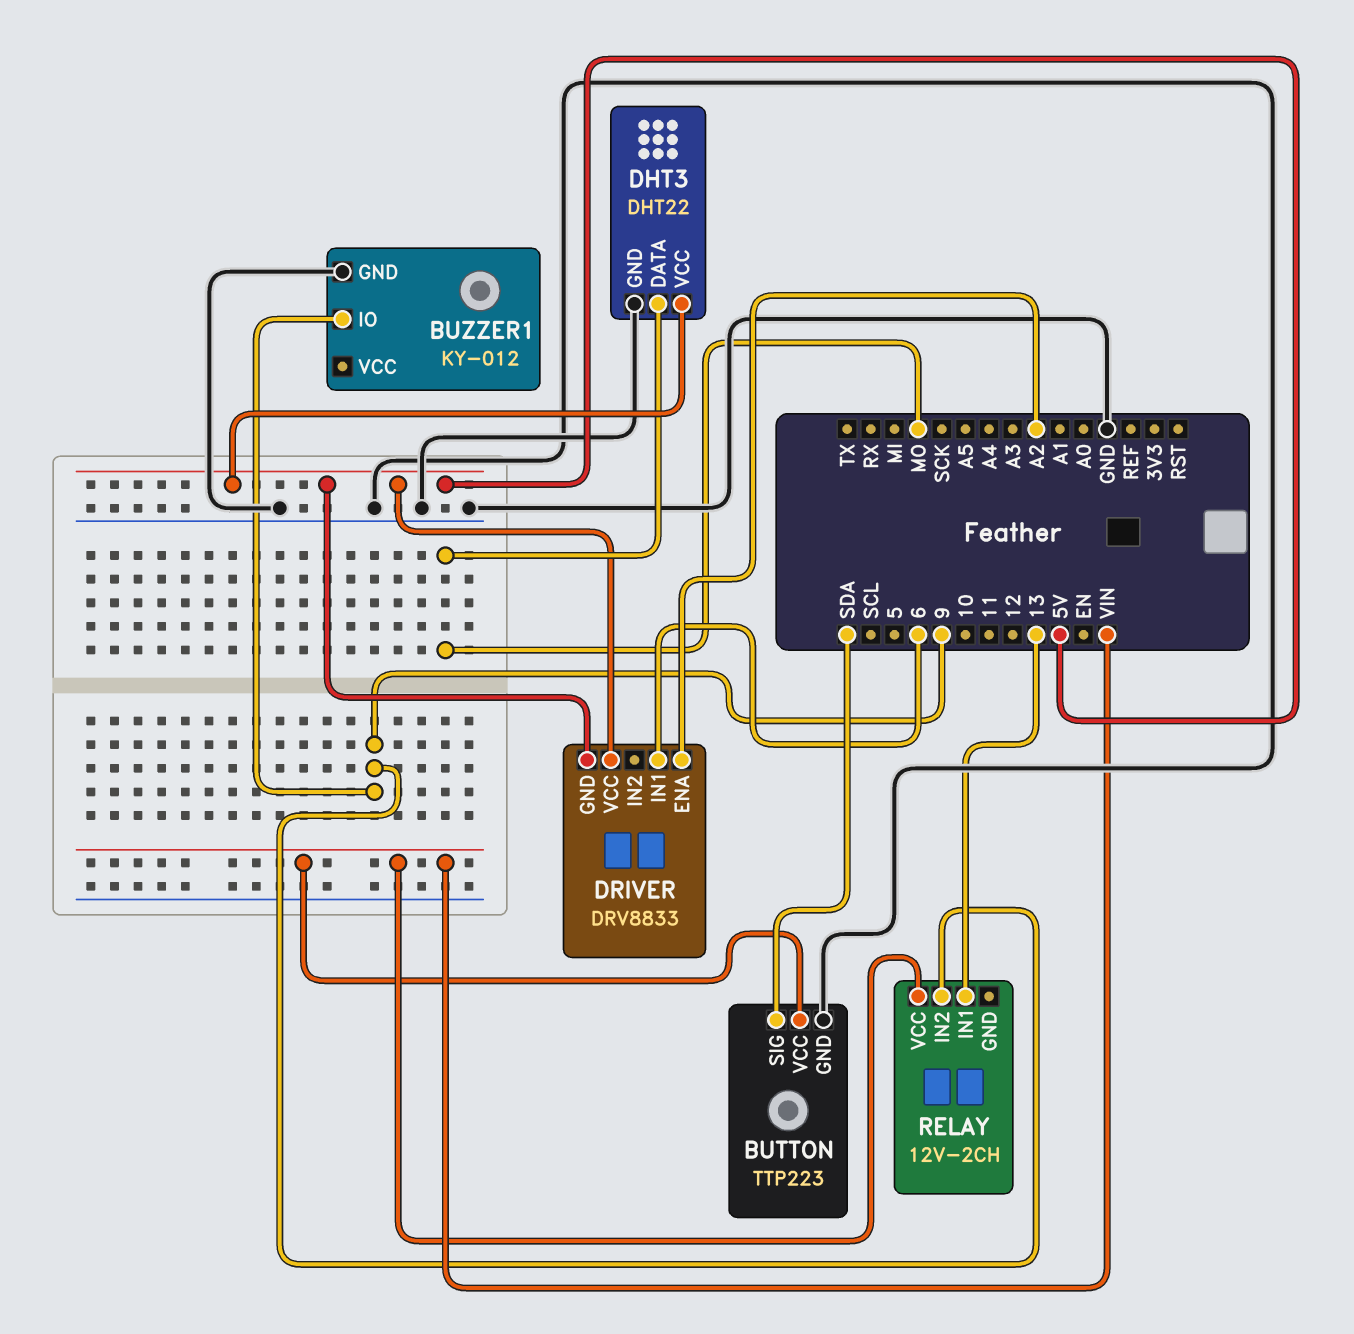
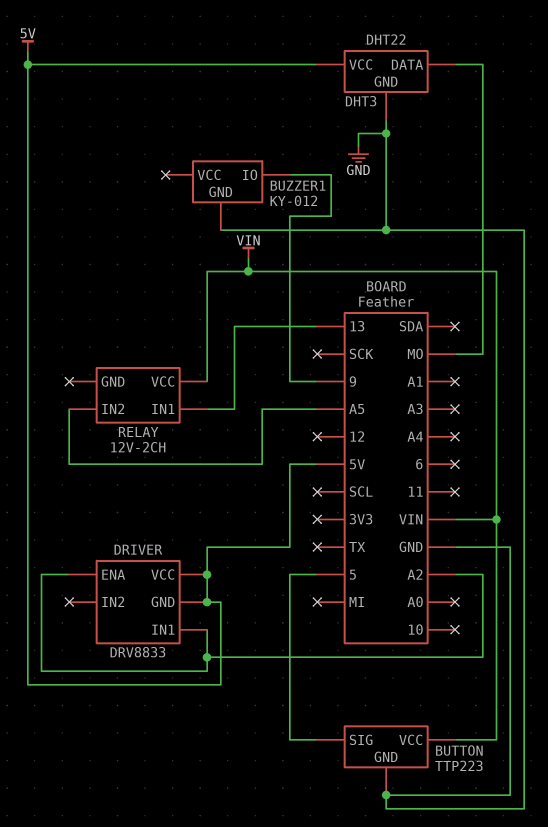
BUTTON pin SIG: SDA -> 5
DRIVER pin IN1: 6 -> A2
RELAY pin IN2: 9 -> A5

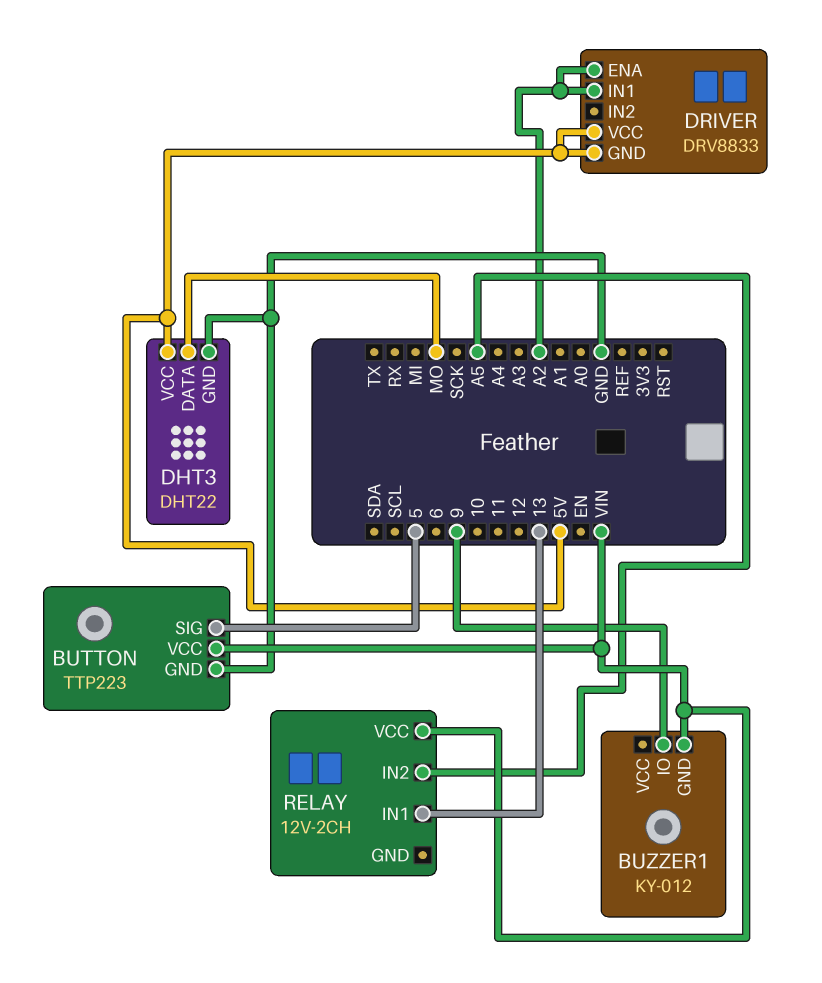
BUZZER1 pin GND: GND -> VIN

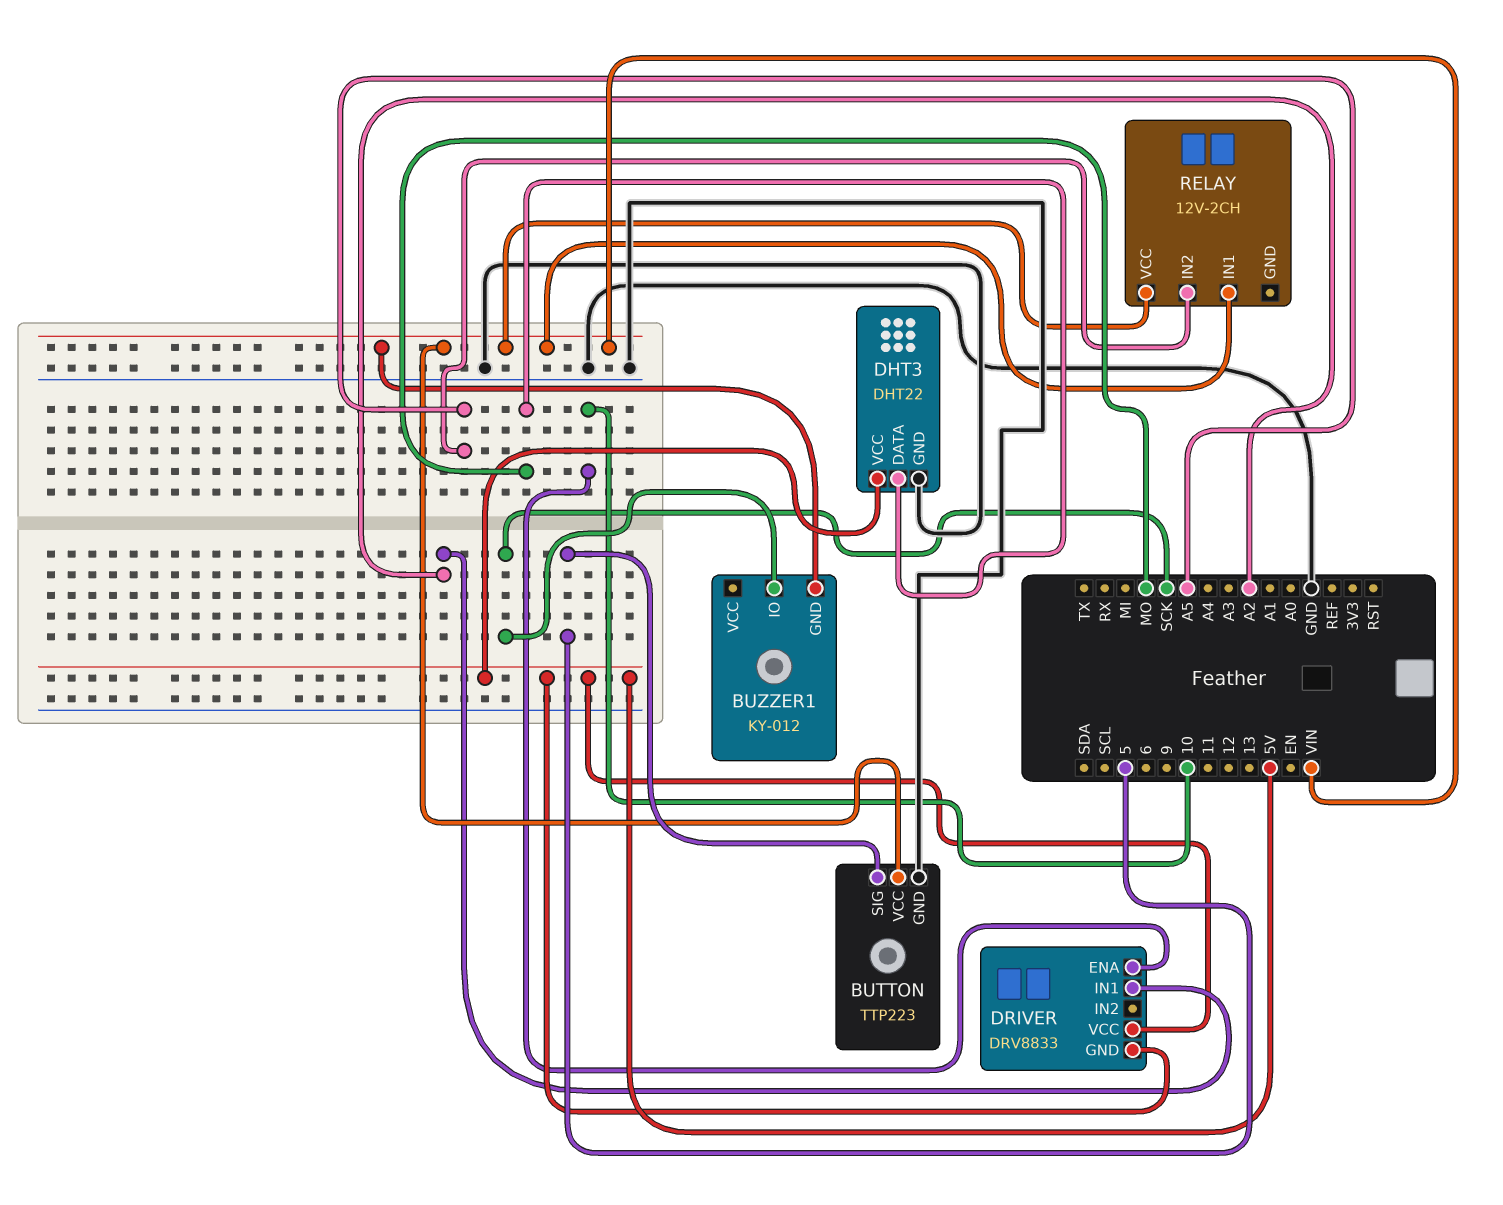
BUZZER1 pin IO: 9 -> SCK
DRIVER pin ENA: A2 -> 10
RELAY pin IN1: 13 -> VIN

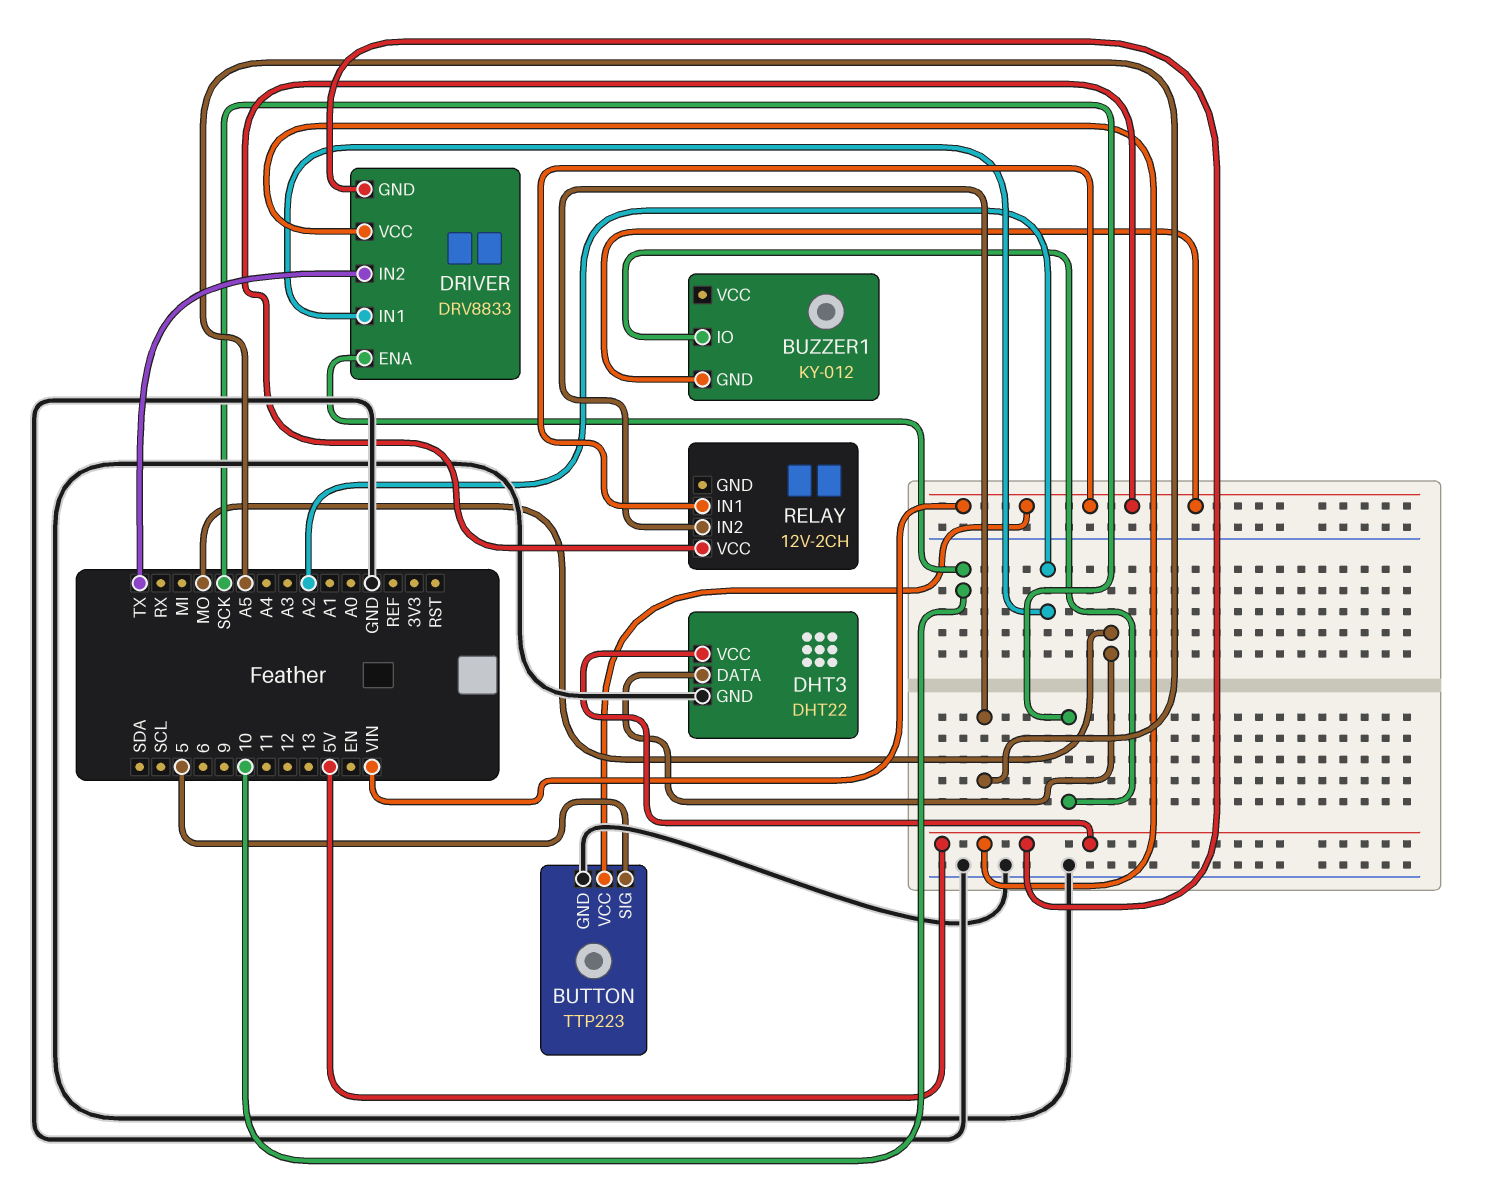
DRIVER pin IN2: none -> TX

